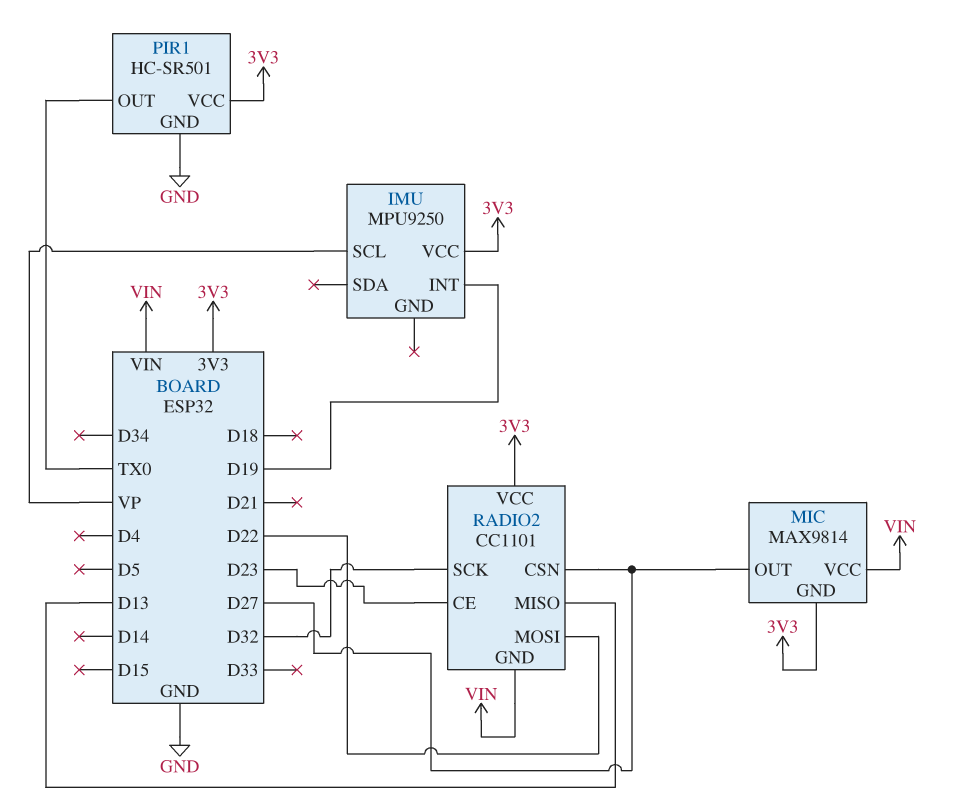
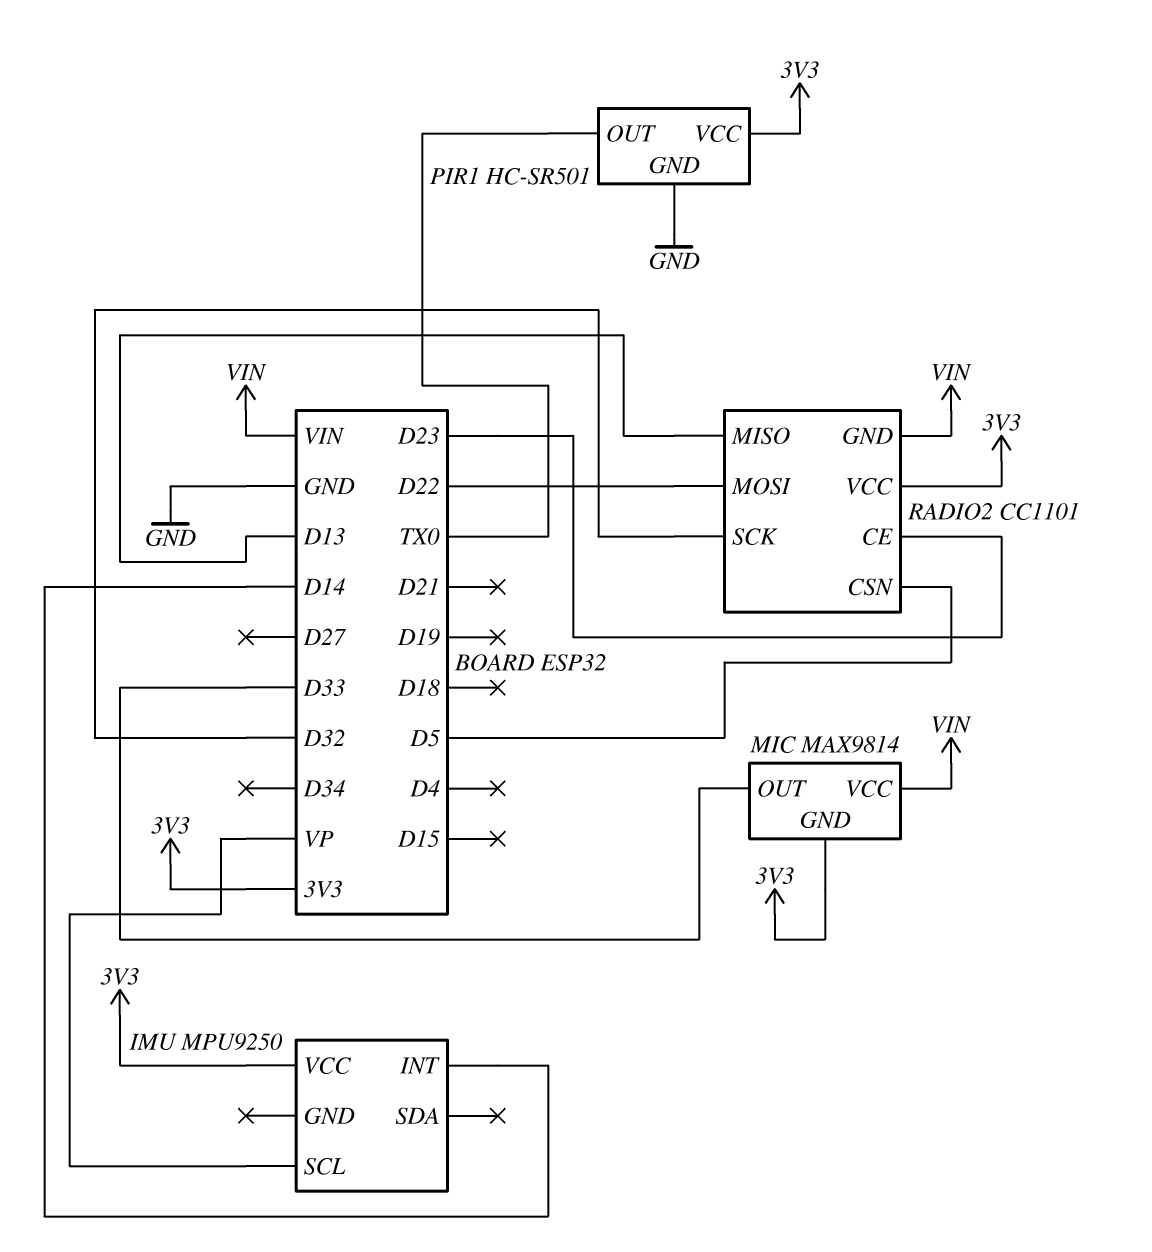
IMU pin INT: D19 -> D14
MIC pin OUT: D27 -> D33
RADIO2 pin CSN: D27 -> D5

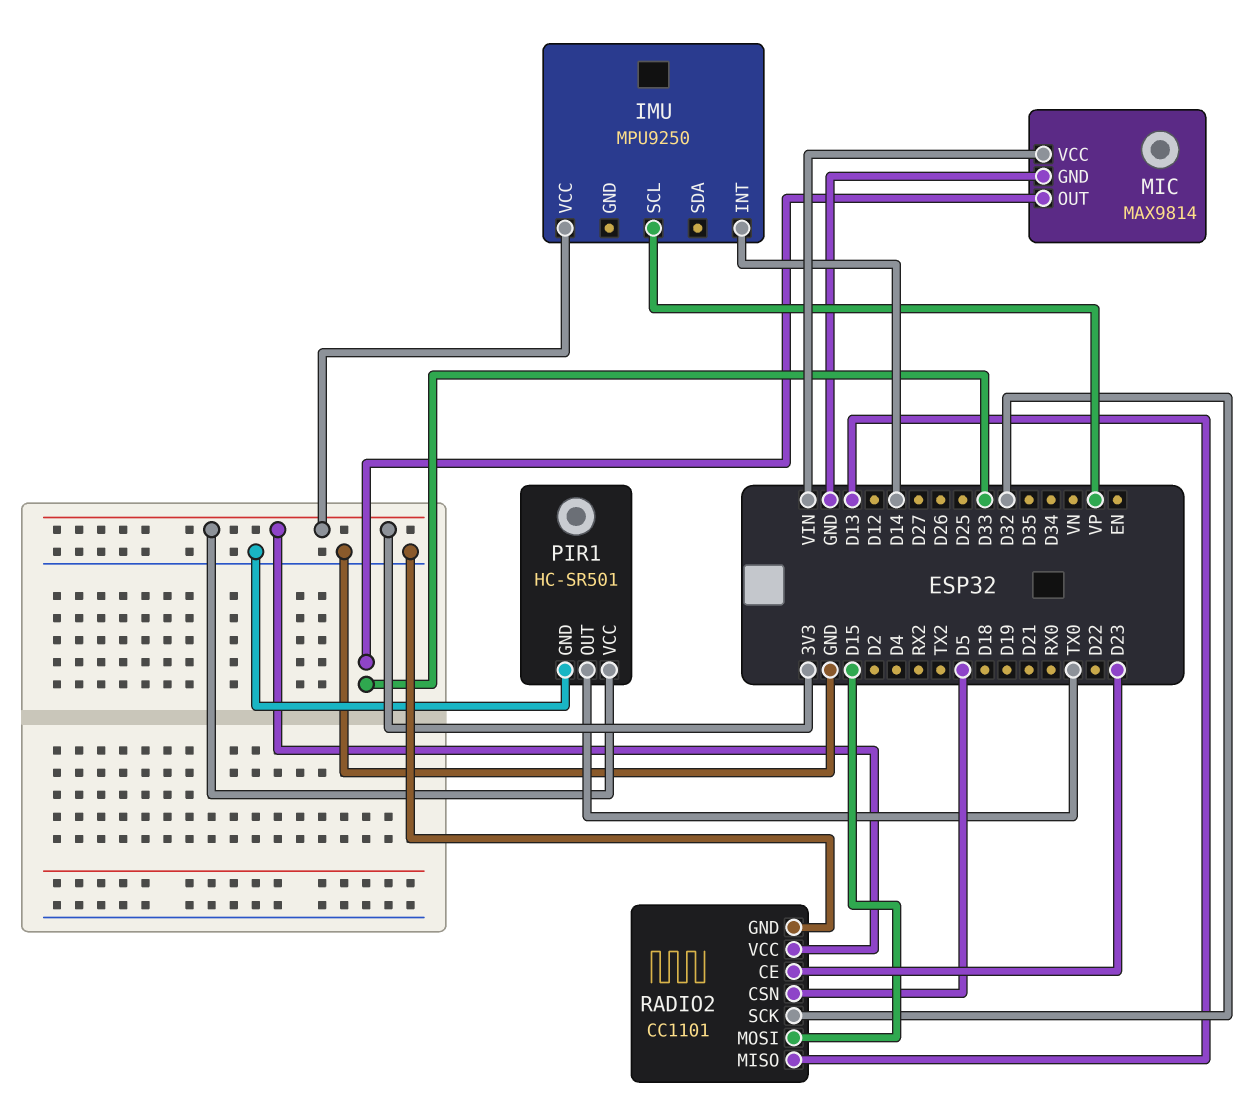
MIC pin GND: 3V3 -> GND
RADIO2 pin GND: VIN -> GND
RADIO2 pin MOSI: D22 -> D15

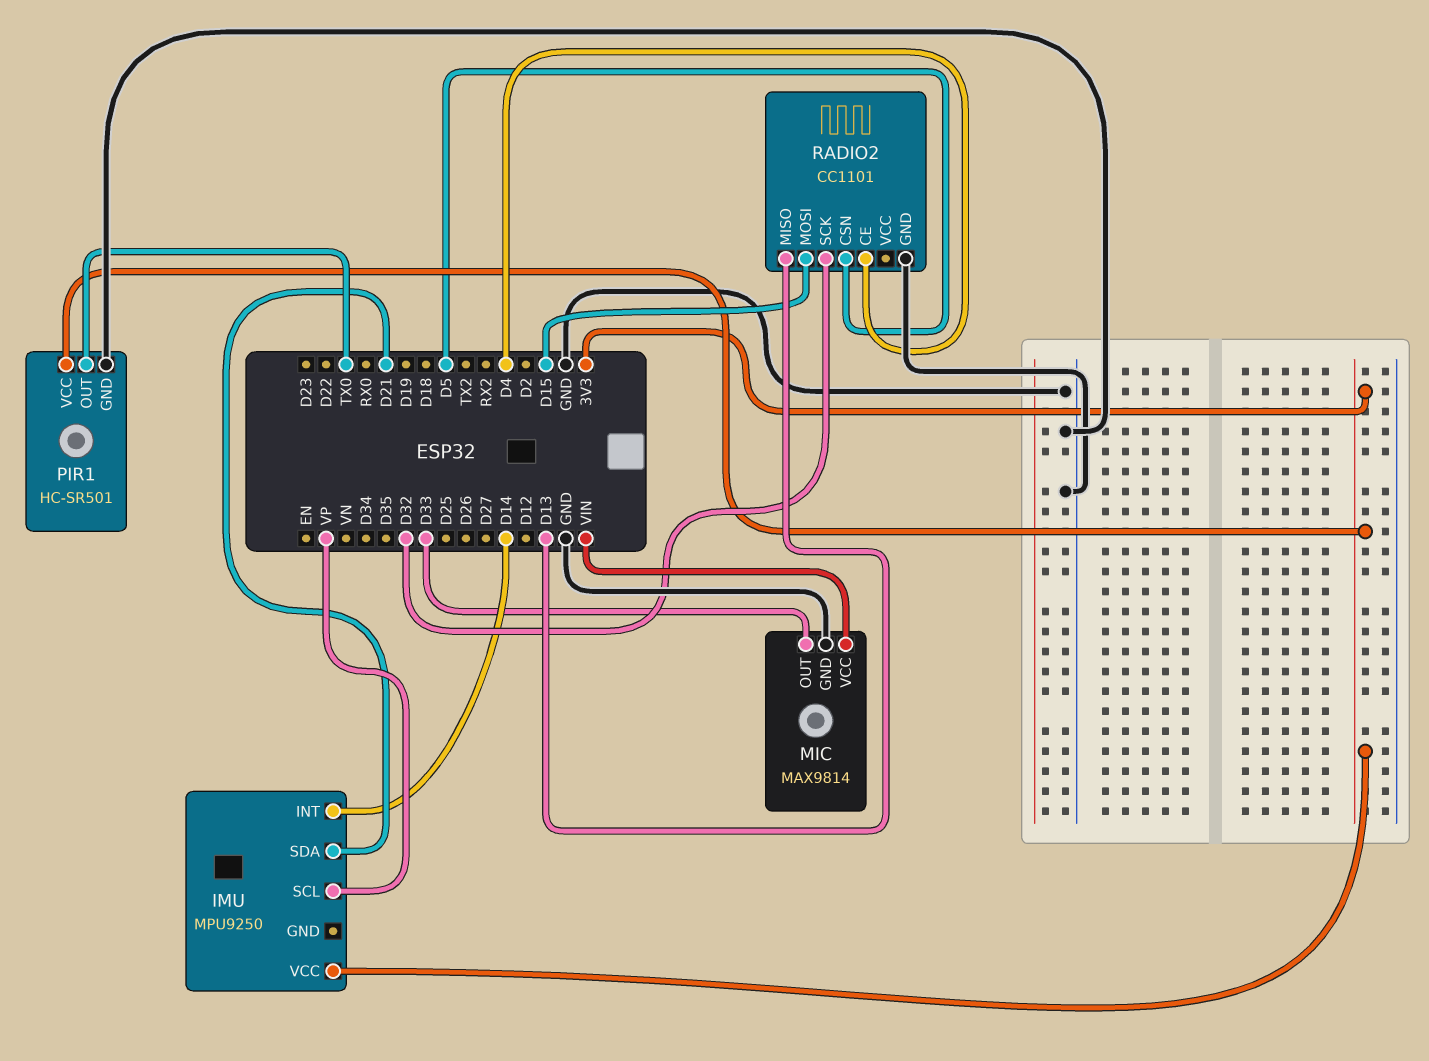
IMU pin SDA: none -> D21
RADIO2 pin CE: D23 -> D4
RADIO2 pin VCC: 3V3 -> none

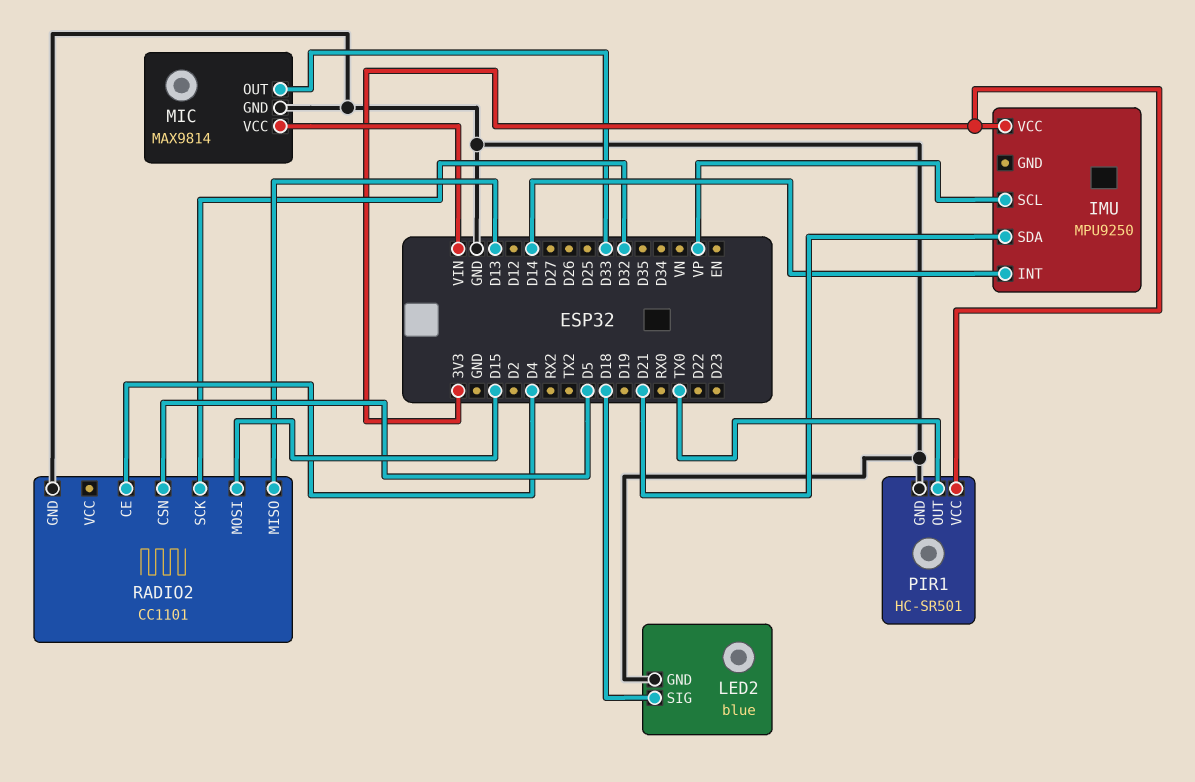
LED2: none -> blue
LED2 pin GND: none -> GND
LED2 pin SIG: none -> D18

